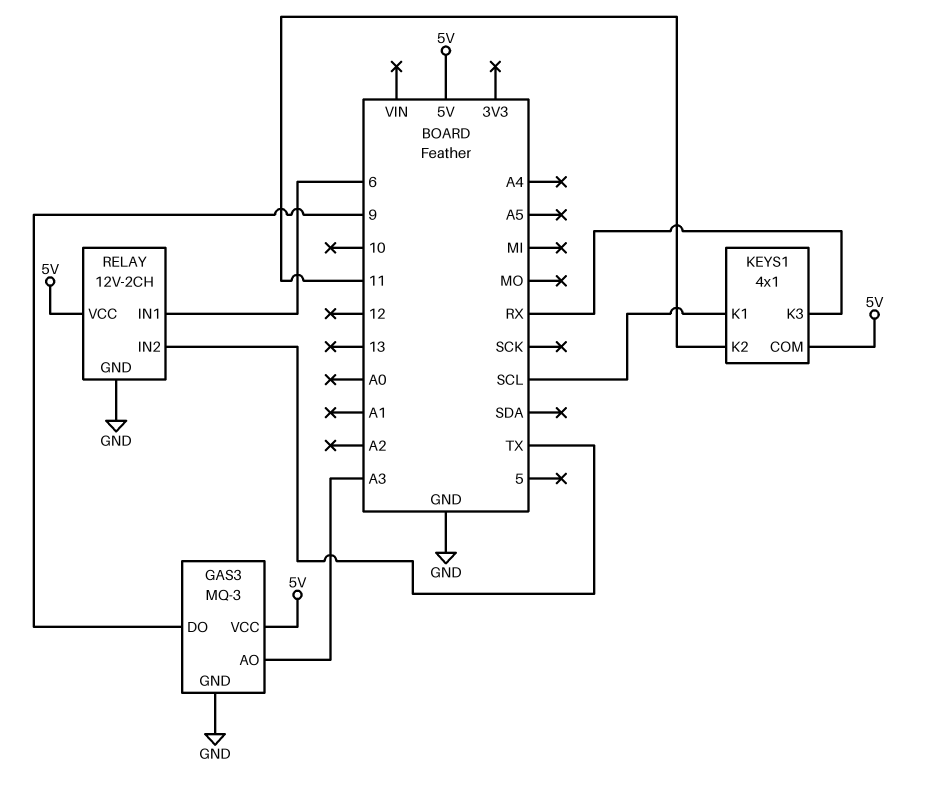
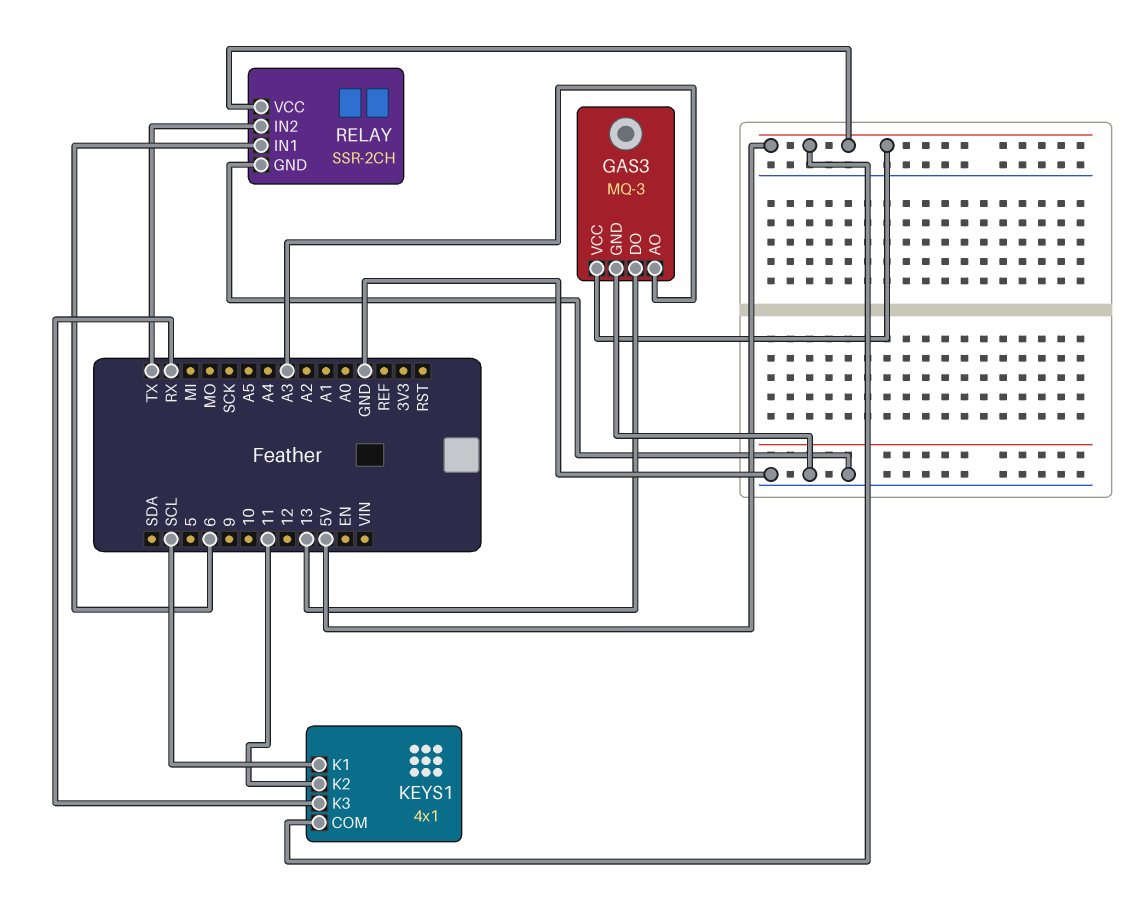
GAS3 pin DO: 9 -> 13
RELAY: 12V-2CH -> SSR-2CH

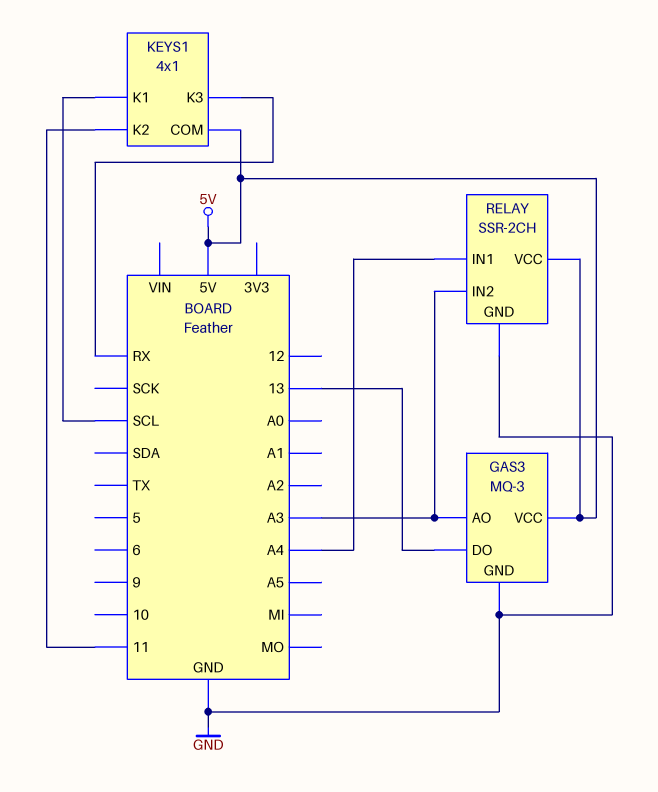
RELAY pin IN1: 6 -> A4
RELAY pin IN2: TX -> A3

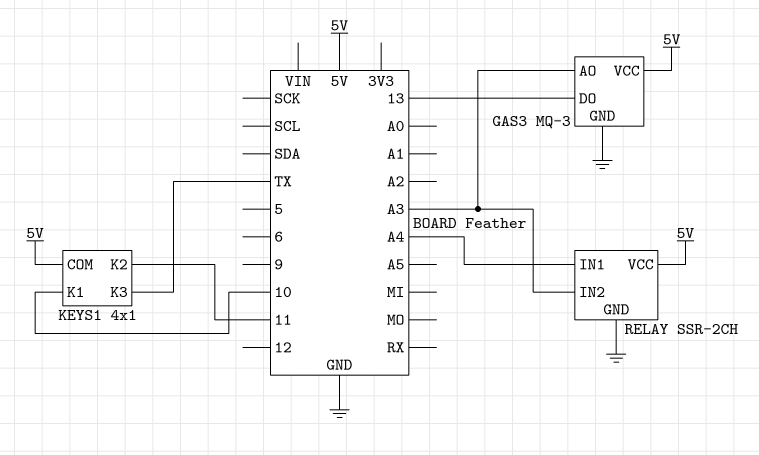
KEYS1 pin K1: SCL -> 10
KEYS1 pin K3: RX -> TX

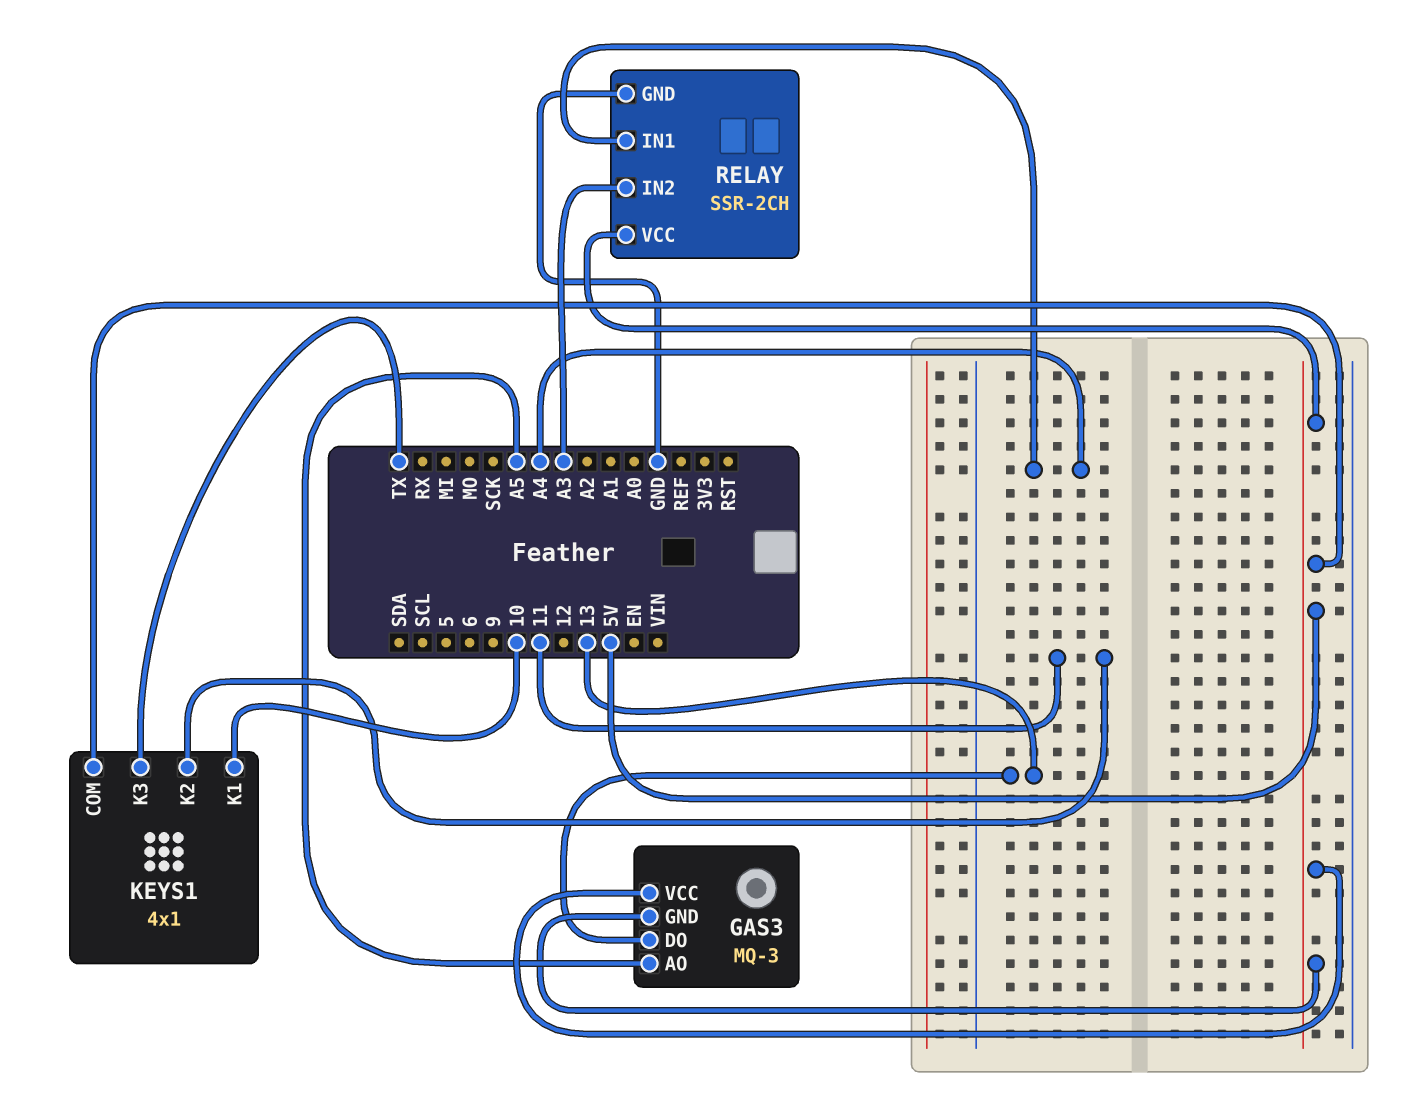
GAS3 pin AO: A3 -> A5
GAS3 pin GND: GND -> 5V

